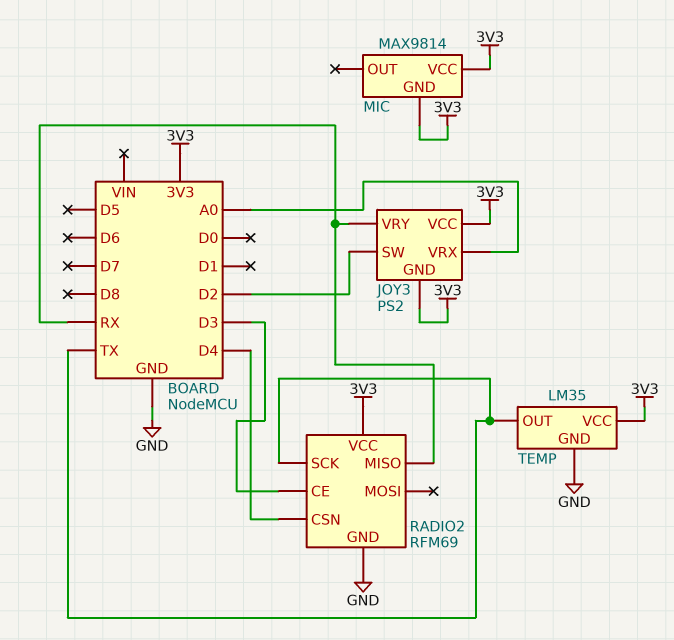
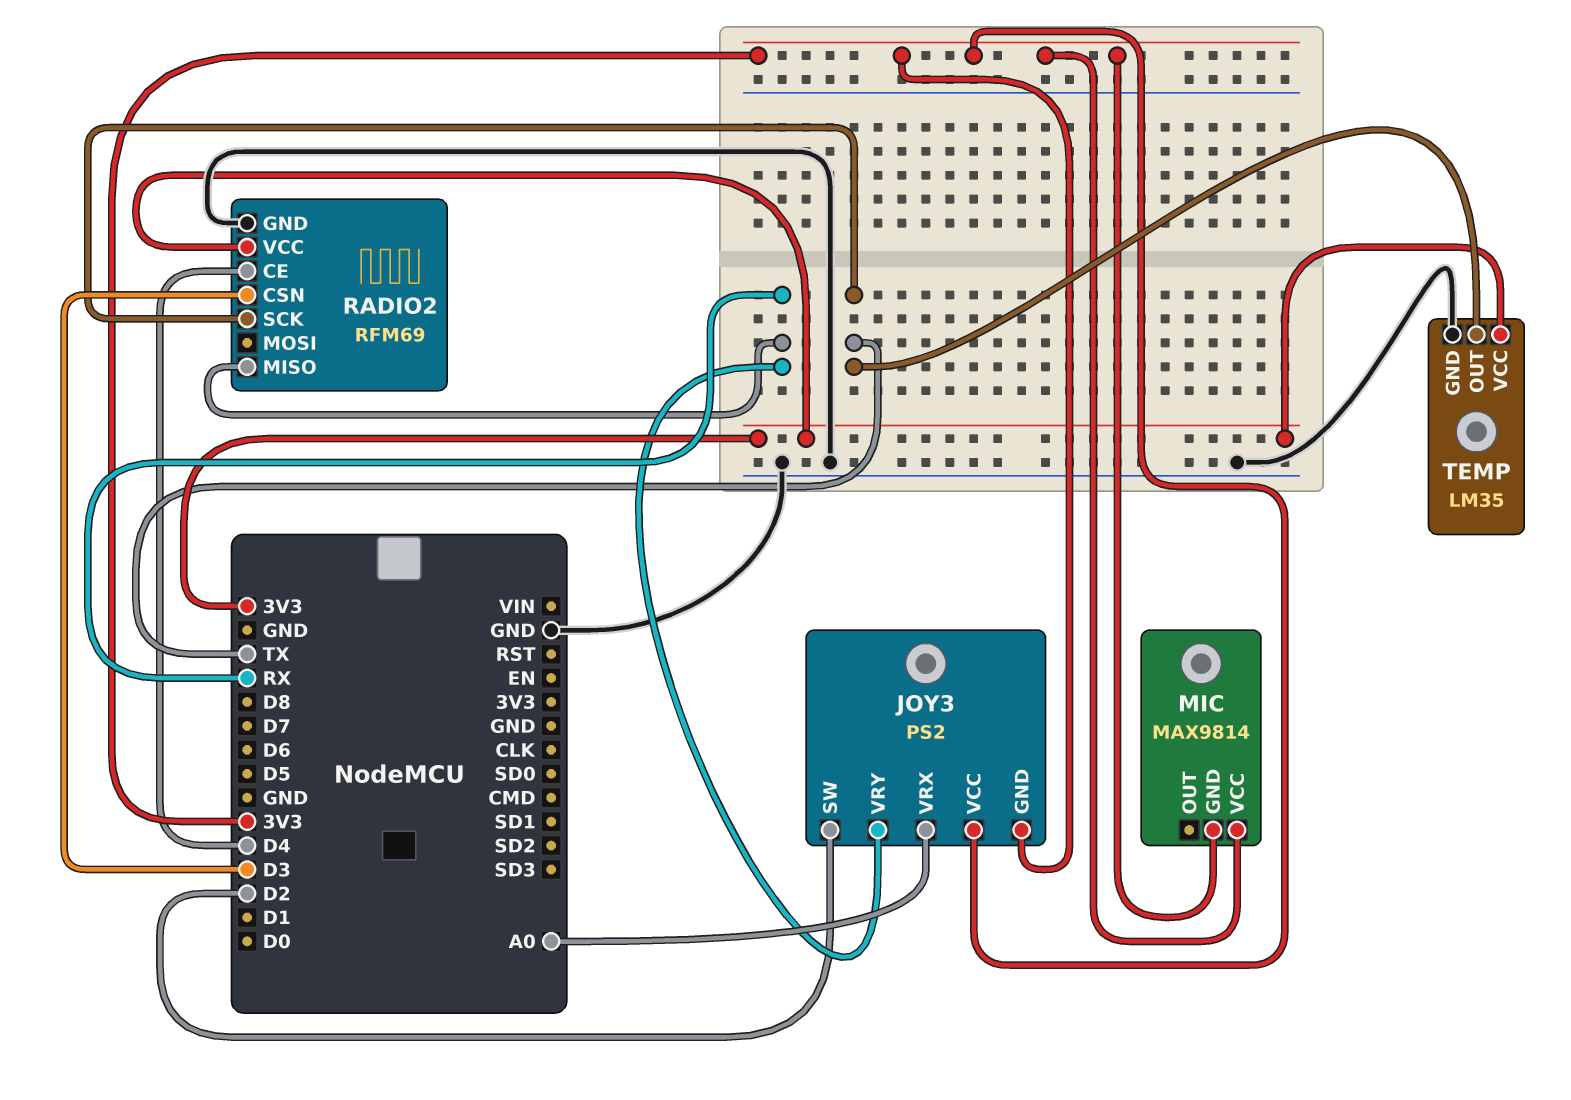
RADIO2 pin CE: D3 -> D4
RADIO2 pin CSN: D4 -> D3

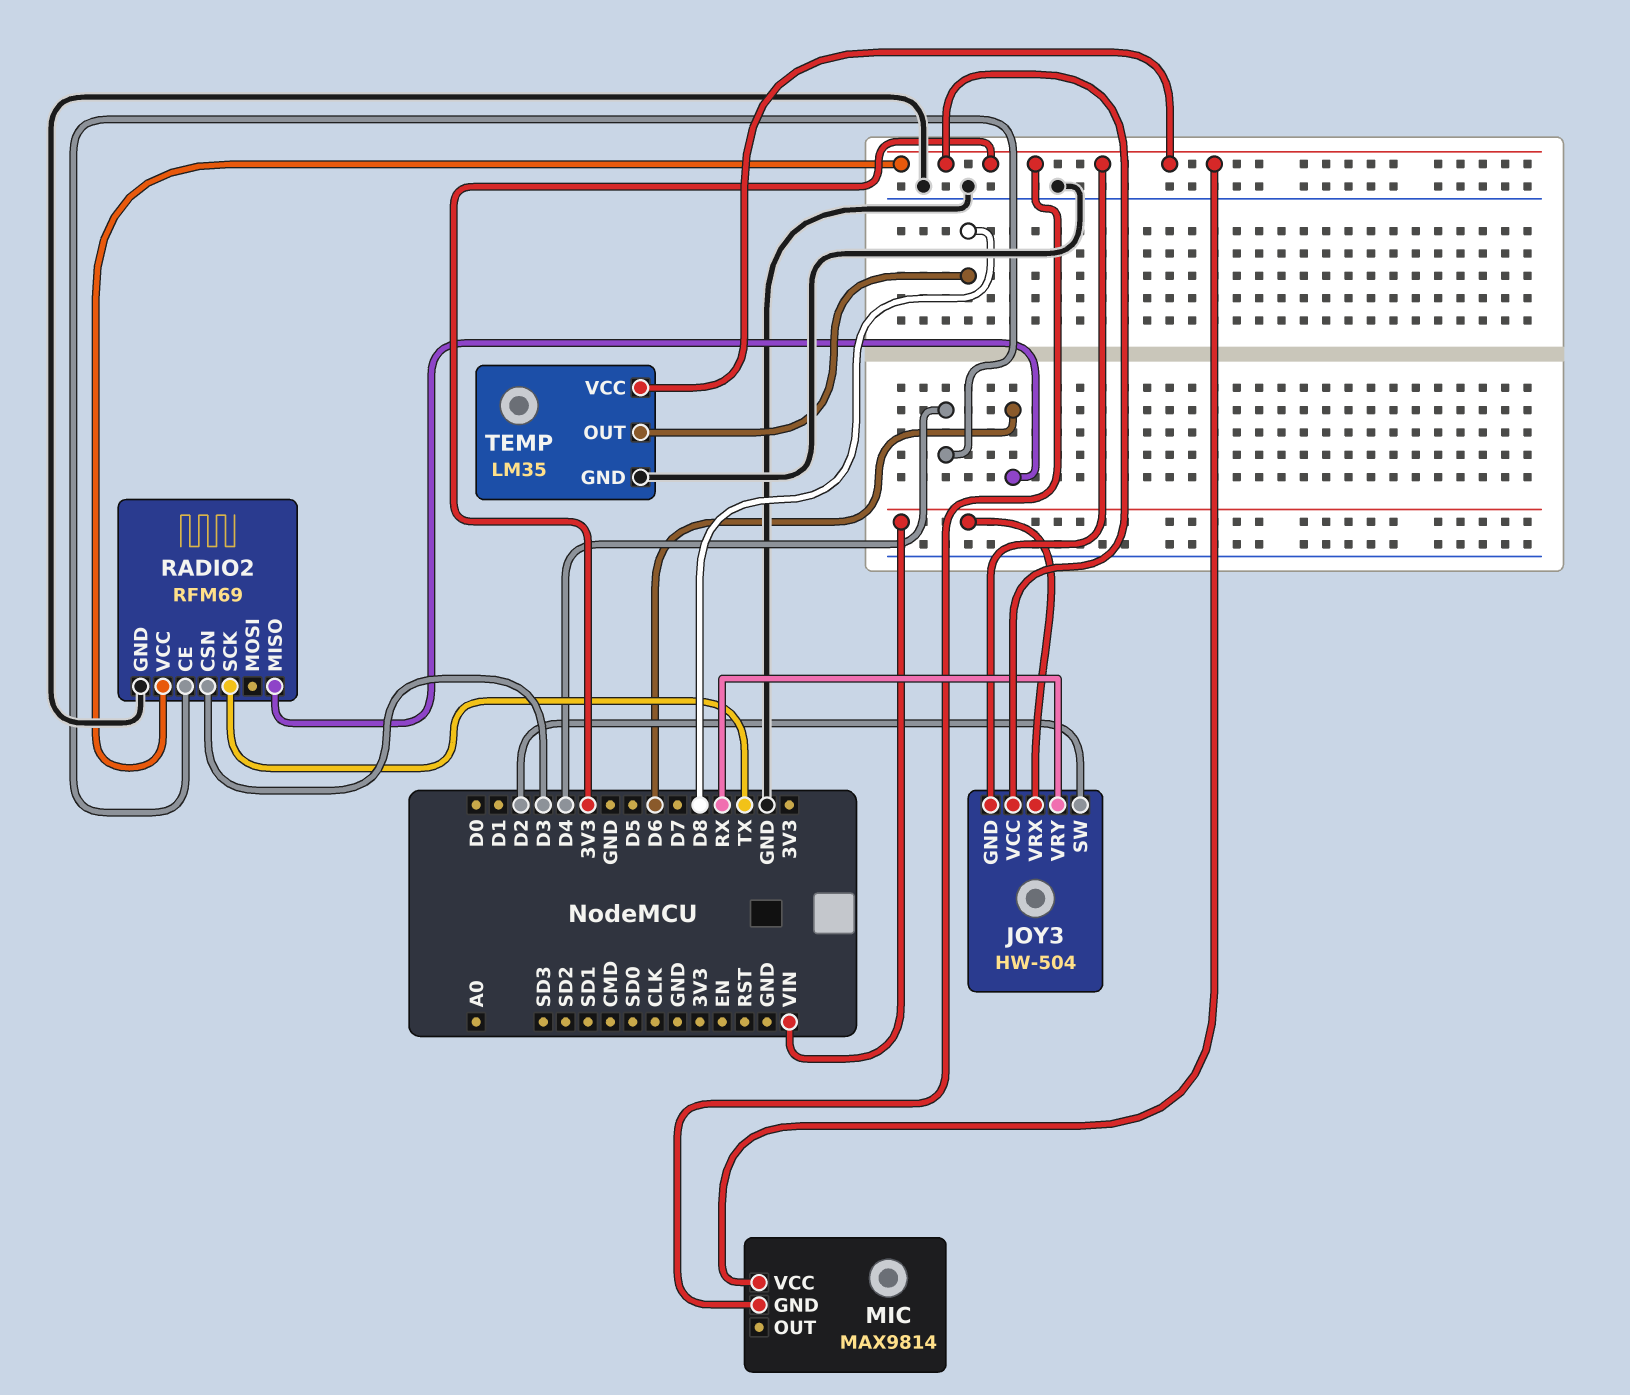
JOY3: PS2 -> HW-504
JOY3 pin VRX: A0 -> VIN
RADIO2 pin MISO: RX -> D6
TEMP pin OUT: TX -> D8

